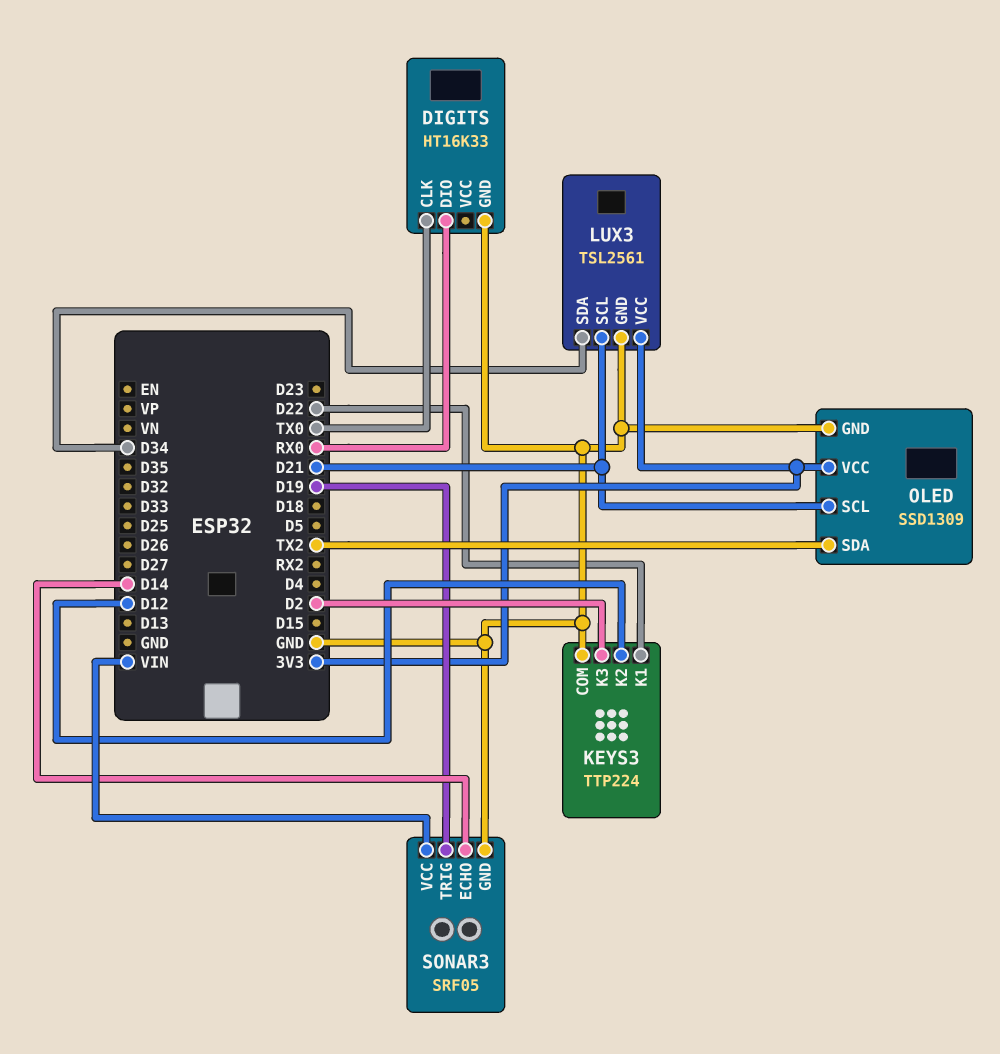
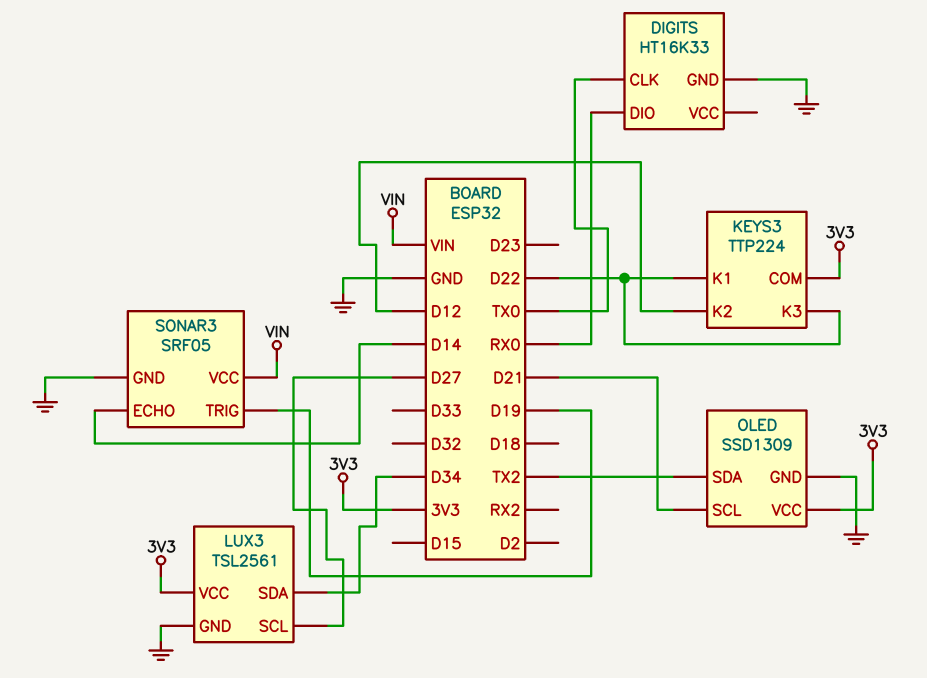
KEYS3 pin COM: GND -> 3V3
KEYS3 pin K3: D2 -> D22
LUX3 pin SCL: D21 -> D27

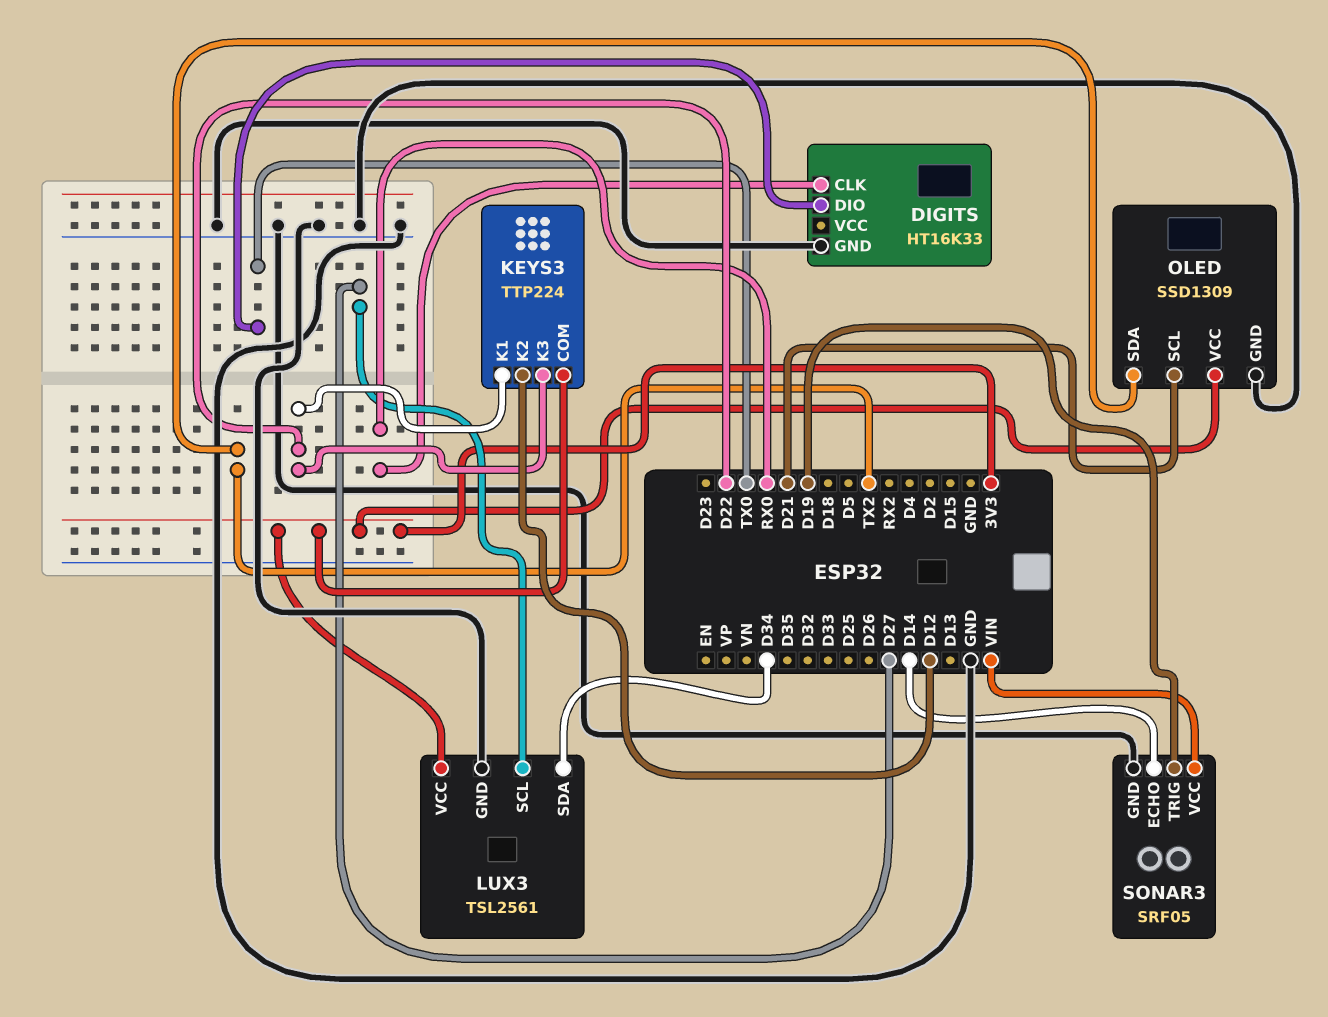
DIGITS pin CLK: TX0 -> RX0
DIGITS pin DIO: RX0 -> TX0

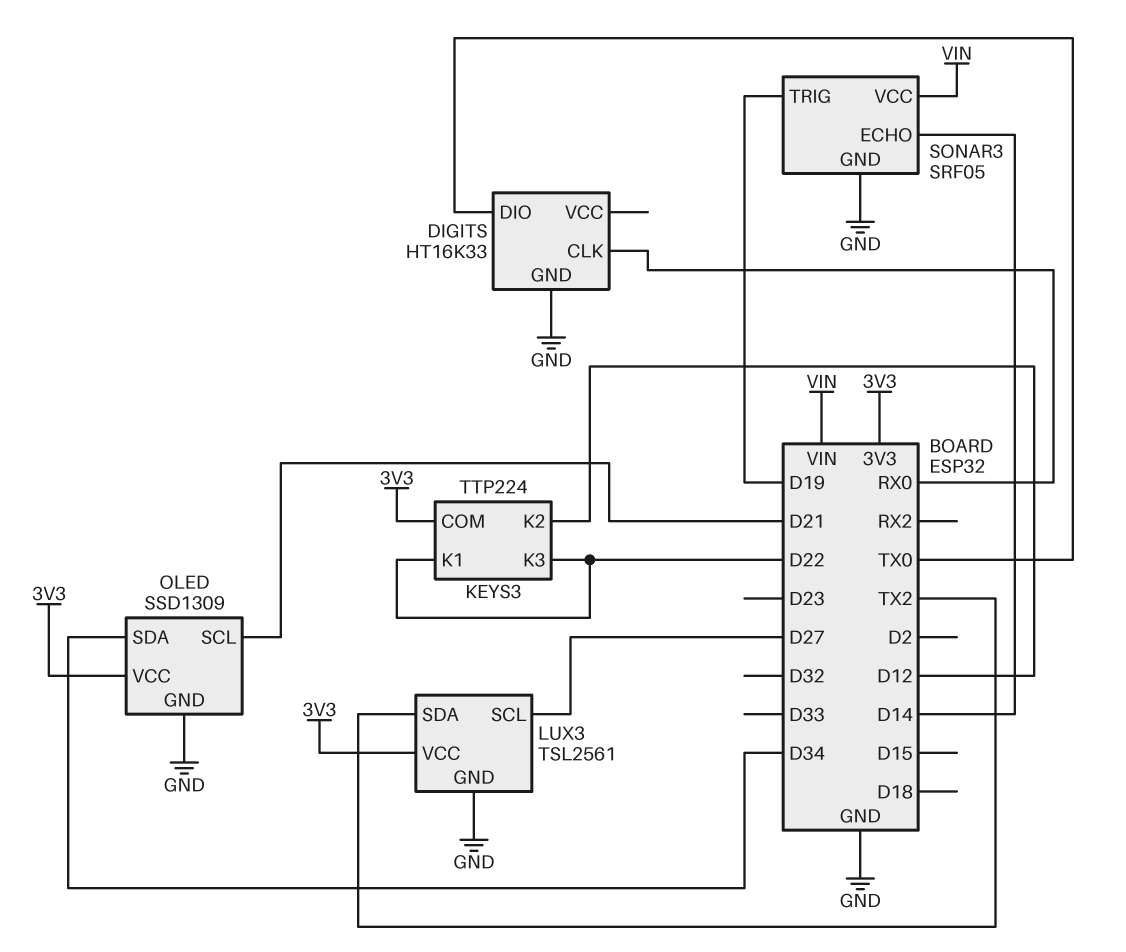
LUX3 pin SDA: D34 -> TX2
OLED pin SDA: TX2 -> D34

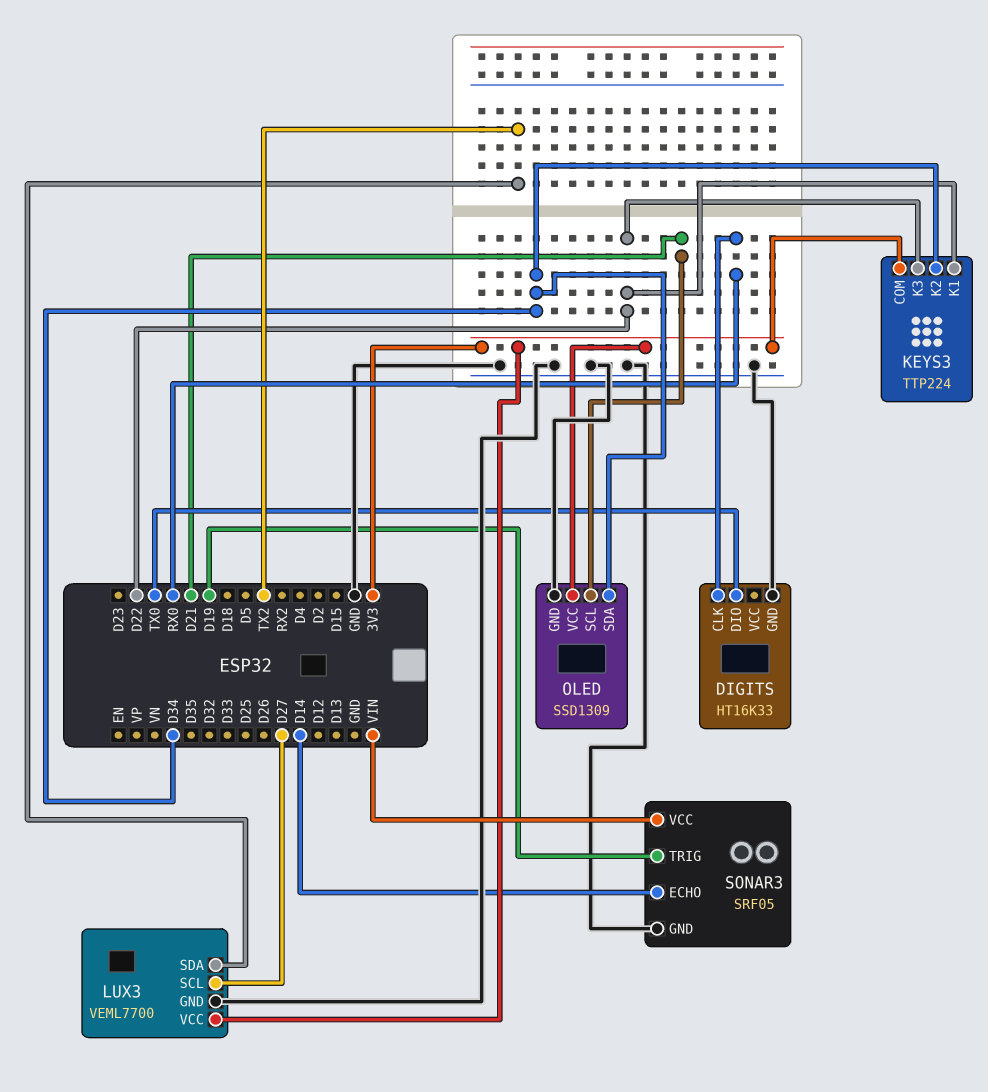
KEYS3 pin K2: D12 -> D34
LUX3: TSL2561 -> VEML7700

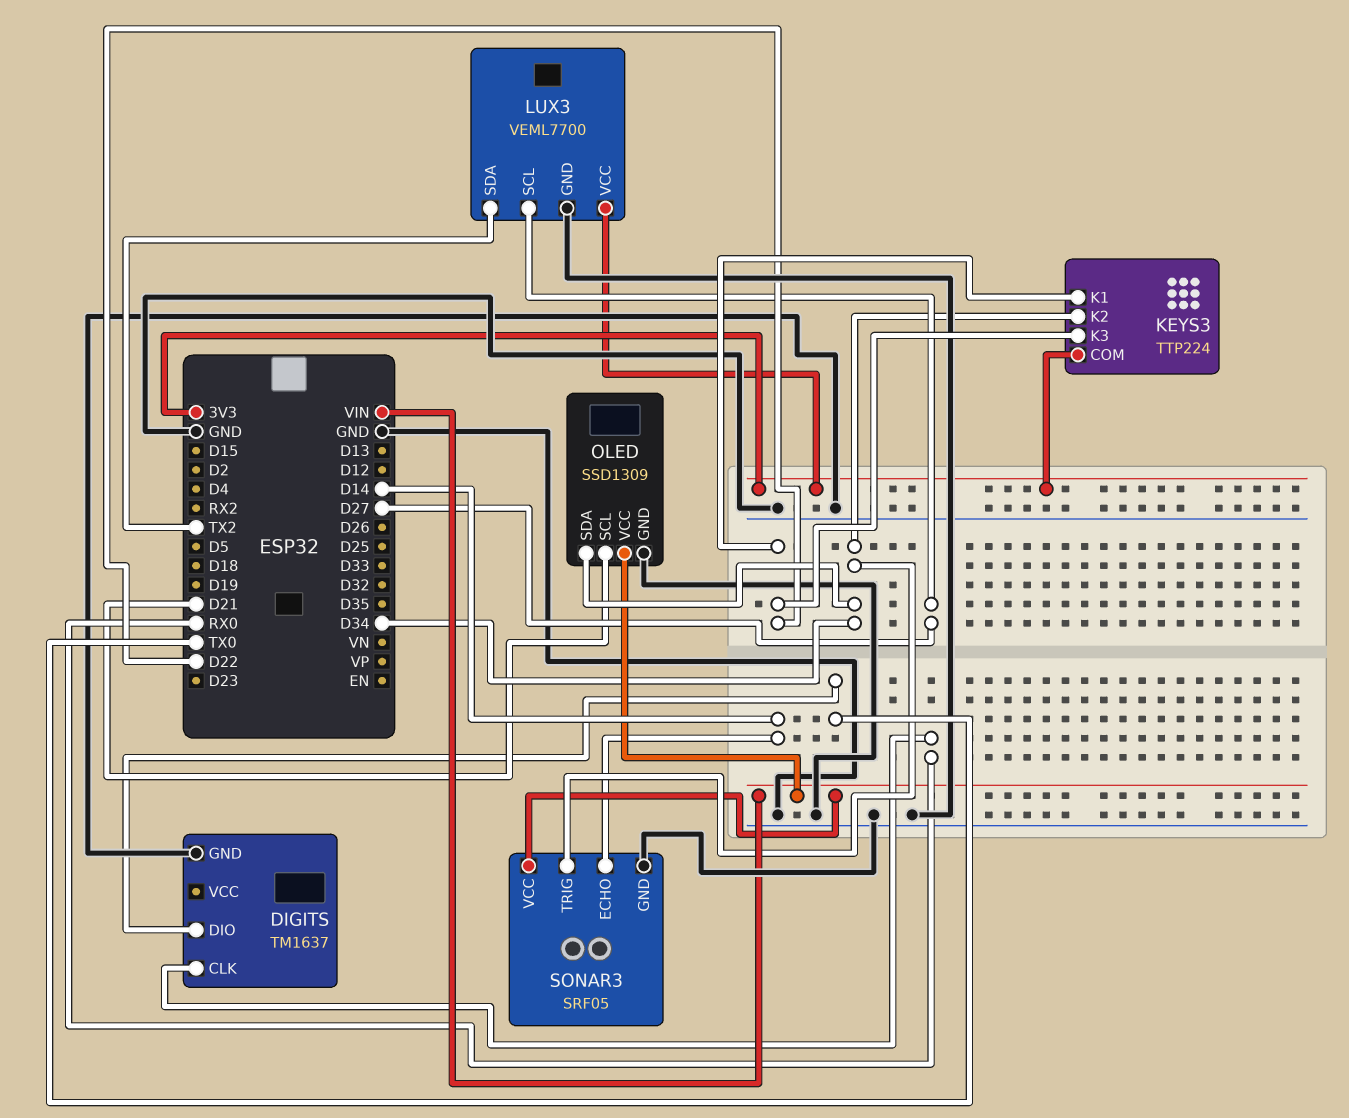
DIGITS: HT16K33 -> TM1637
OLED pin VCC: 3V3 -> VIN
SONAR3 pin TRIG: D19 -> D34

